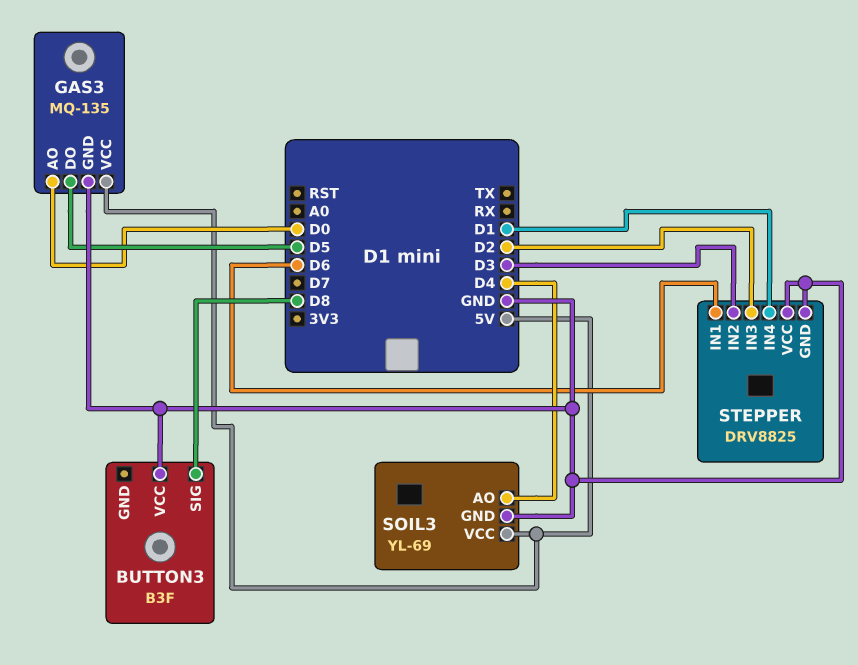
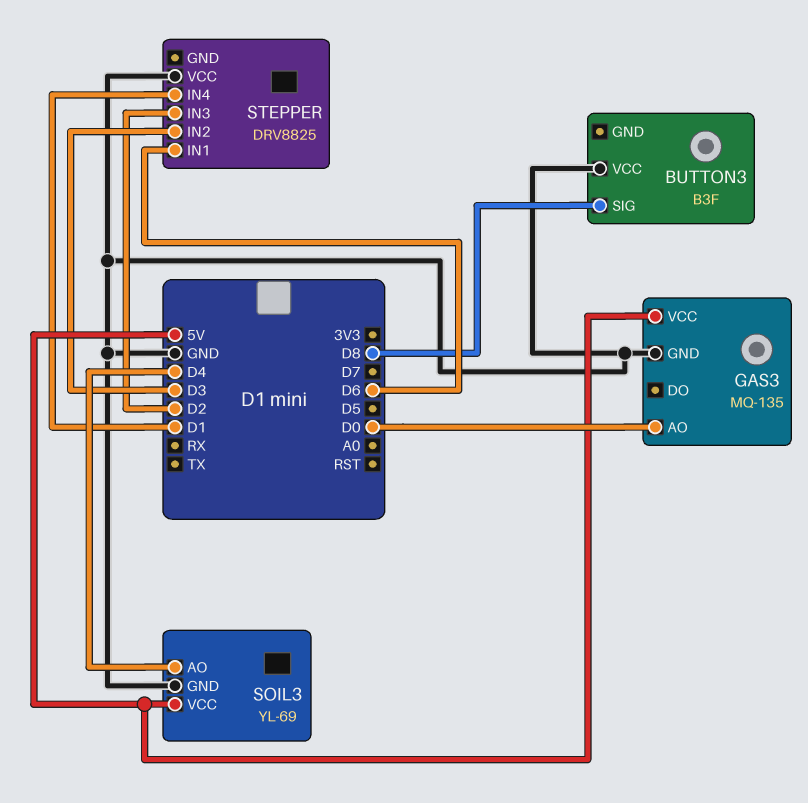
GAS3 pin DO: D5 -> none
STEPPER pin GND: GND -> none

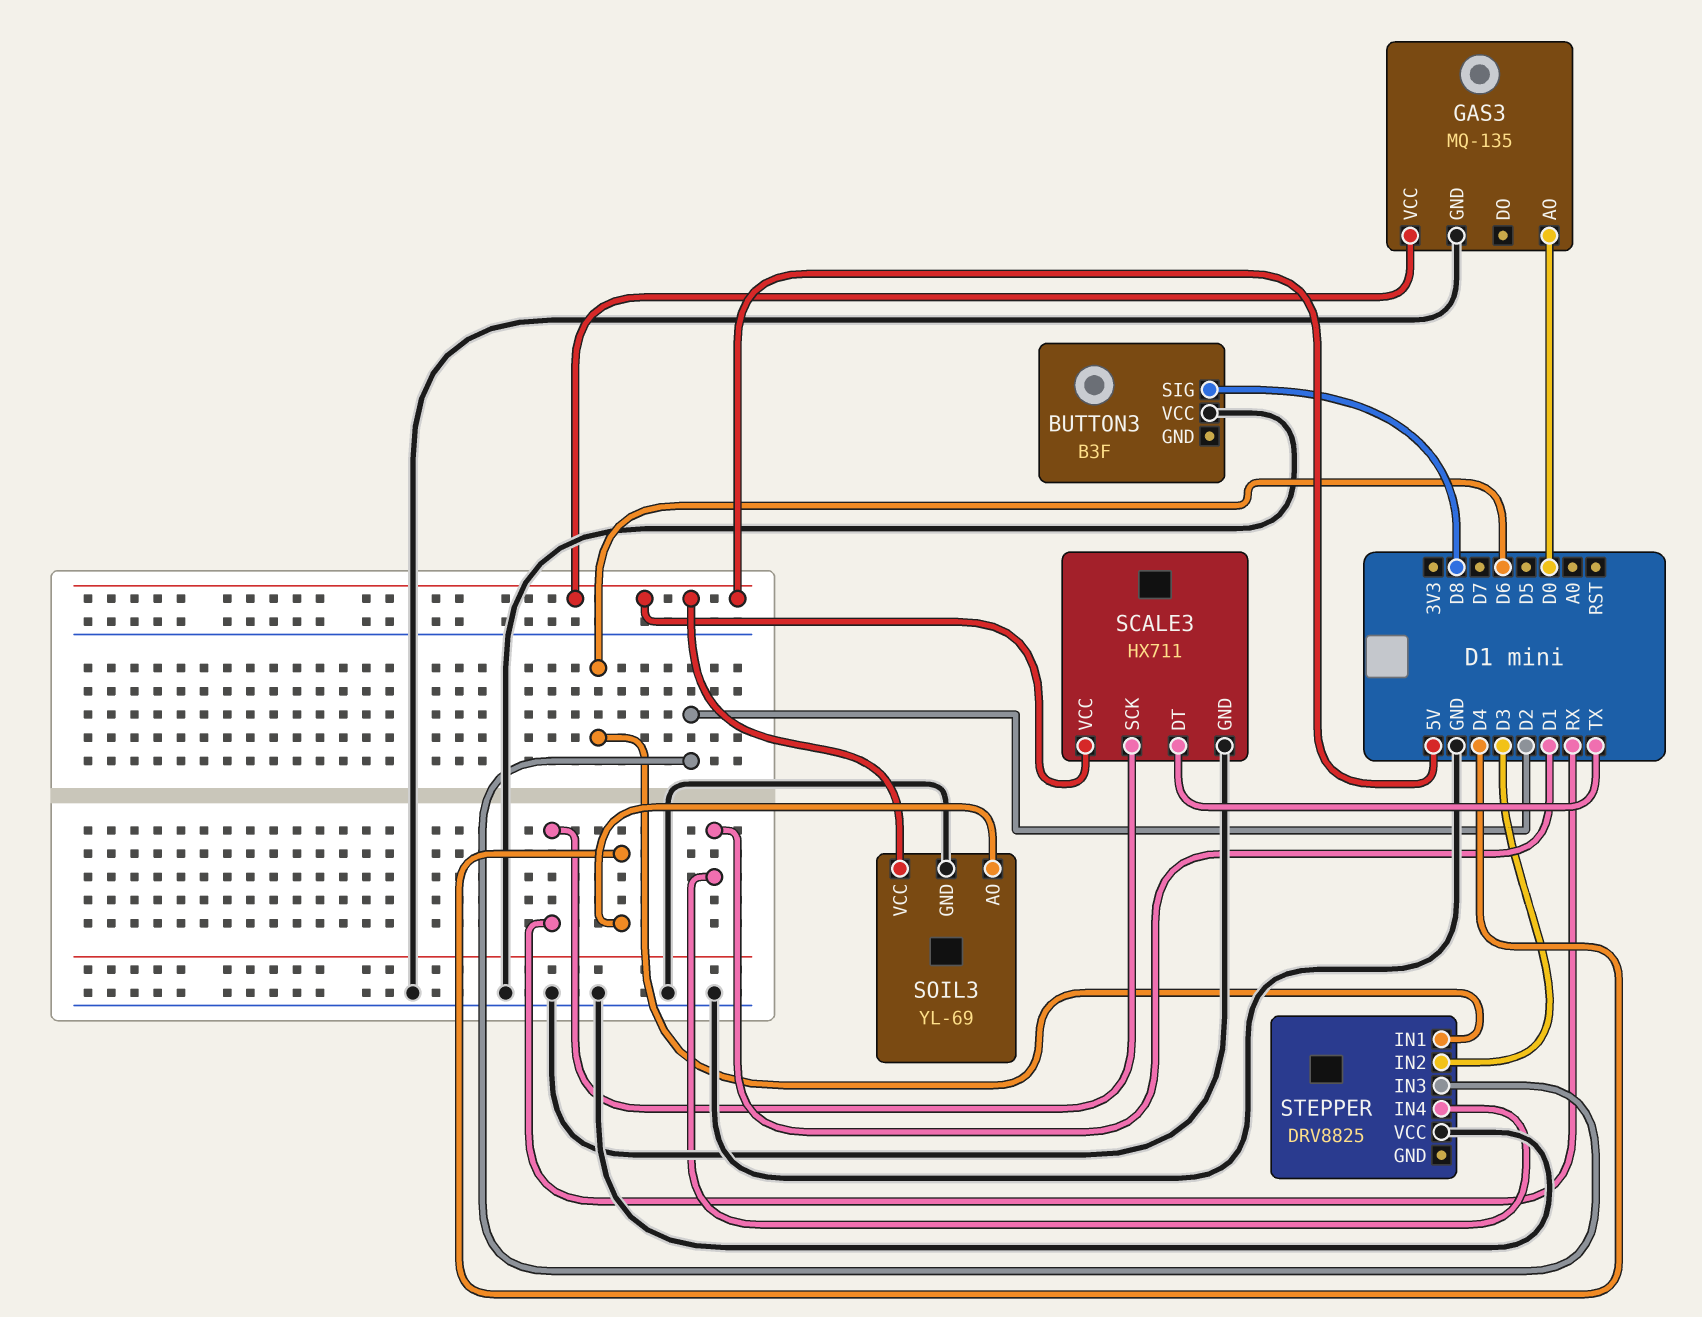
SCALE3: none -> HX711
SCALE3 pin DT: none -> TX
SCALE3 pin GND: none -> GND
SCALE3 pin SCK: none -> RX
SCALE3 pin VCC: none -> 5V

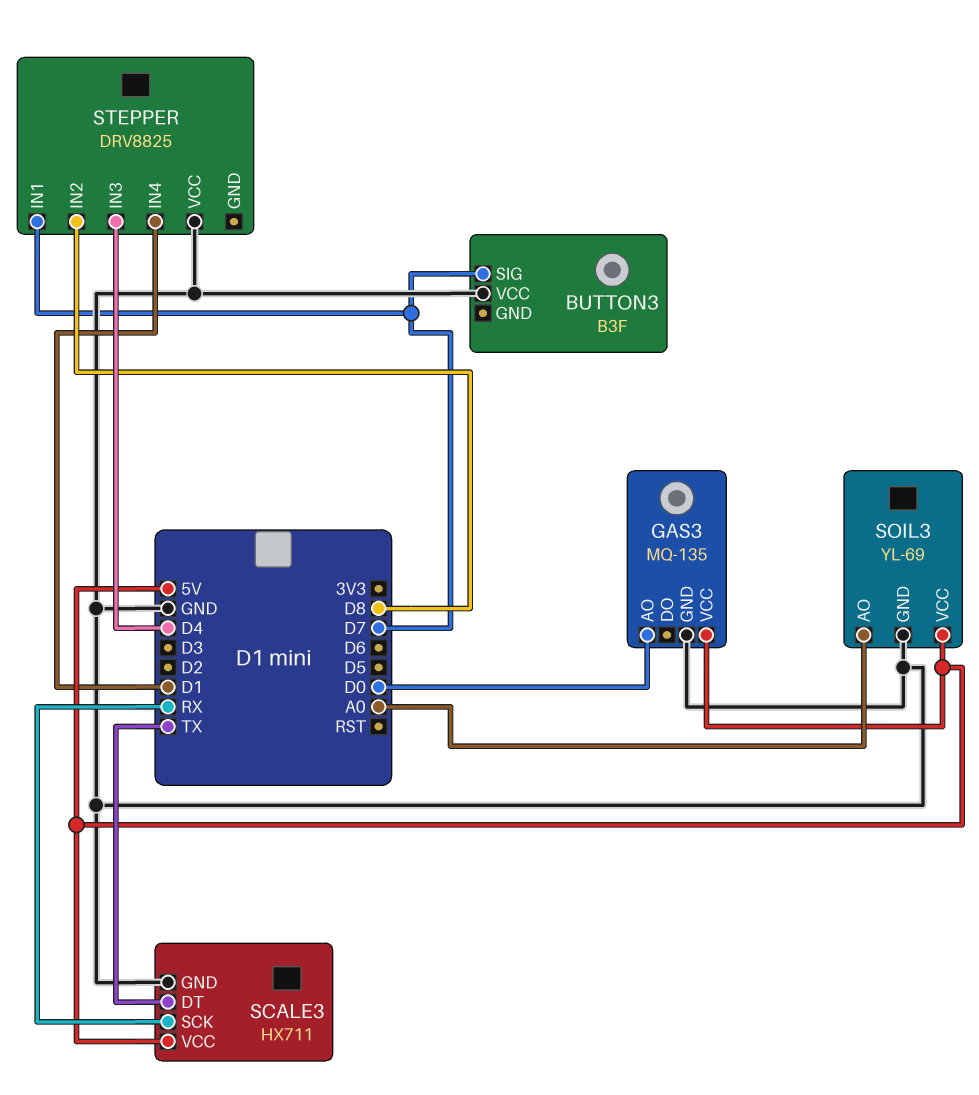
BUTTON3 pin SIG: D8 -> D7
SOIL3 pin AO: D4 -> A0
STEPPER pin IN1: D6 -> D7
STEPPER pin IN2: D3 -> D8
STEPPER pin IN3: D2 -> D4

